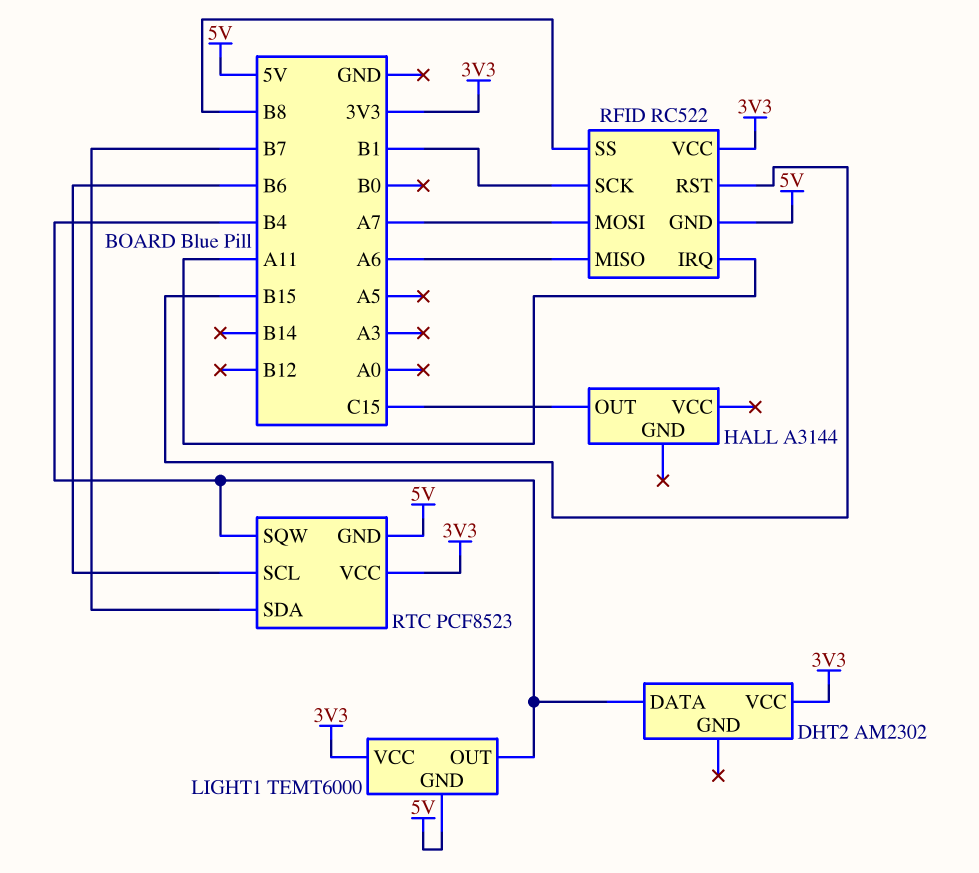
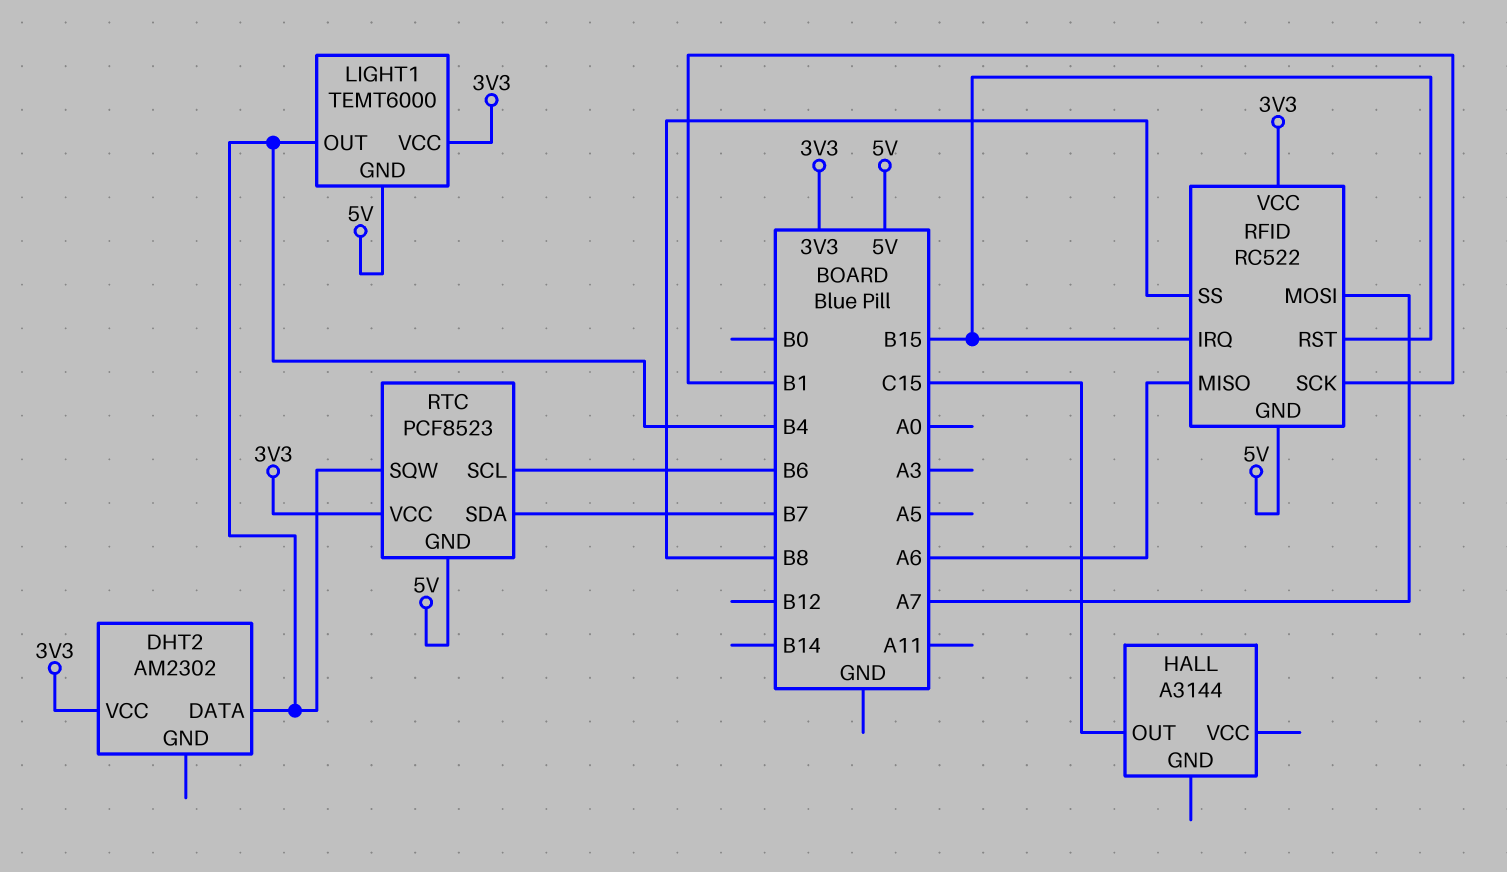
RFID pin IRQ: A11 -> B15

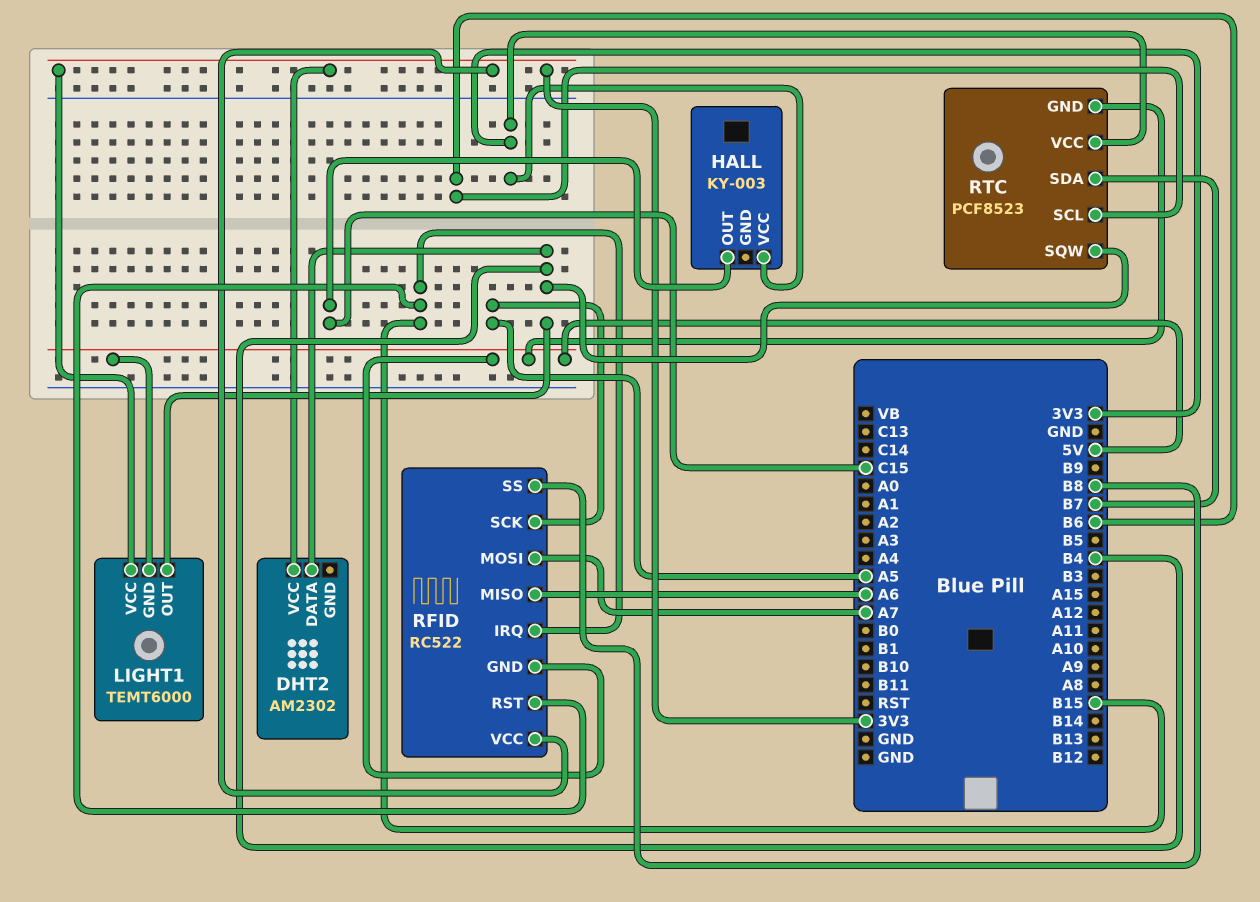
HALL: A3144 -> KY-003
HALL pin VCC: none -> 3V3
RFID pin SCK: B1 -> A5

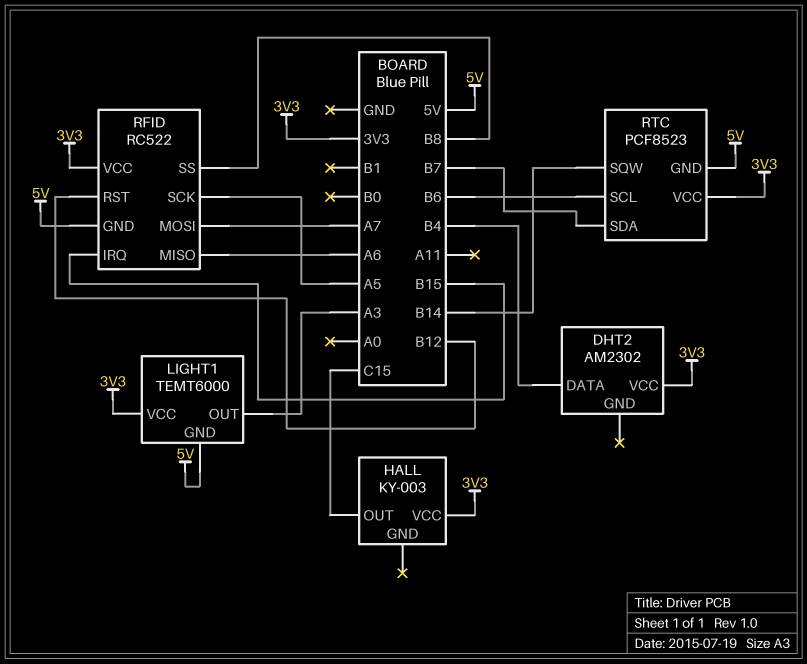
LIGHT1 pin OUT: B4 -> A3
RFID pin RST: B15 -> B12
RTC pin SQW: B4 -> B14

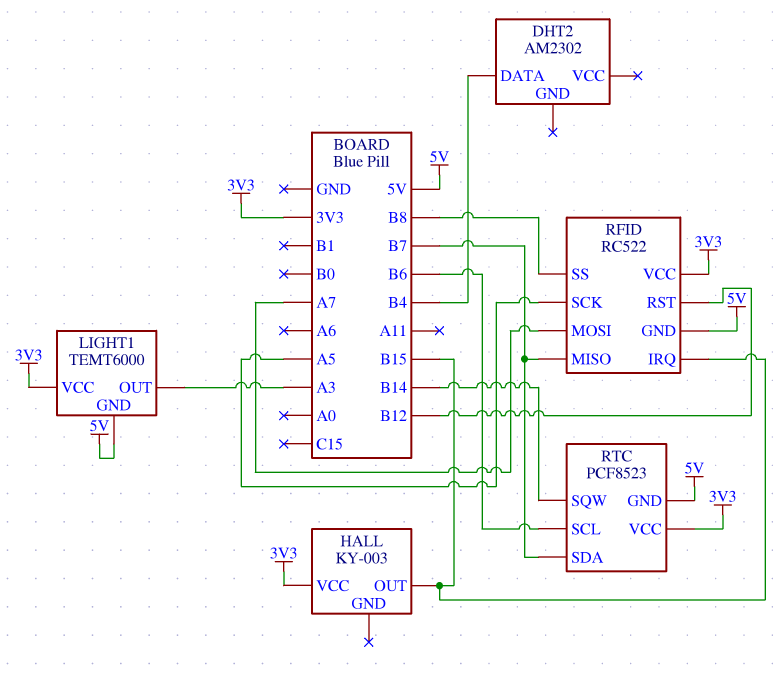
DHT2 pin VCC: 3V3 -> none
HALL pin OUT: C15 -> B15
RFID pin MISO: A6 -> B7

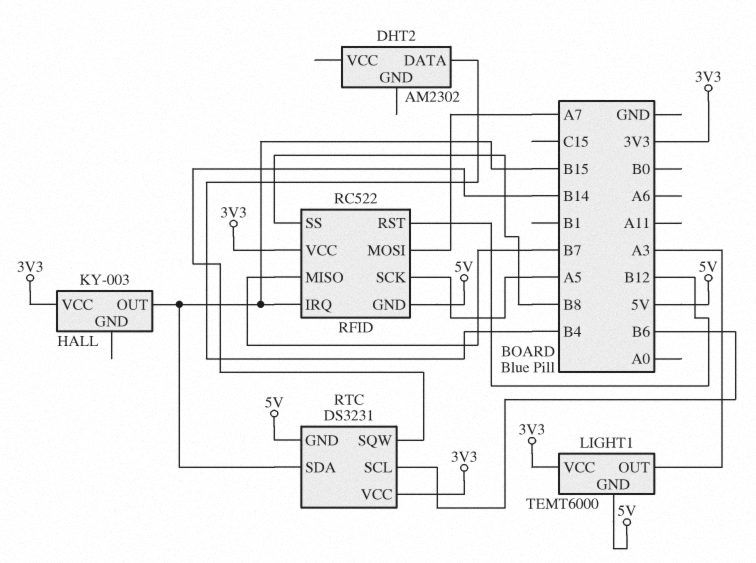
RTC: PCF8523 -> DS3231
RTC pin SDA: B7 -> B15

